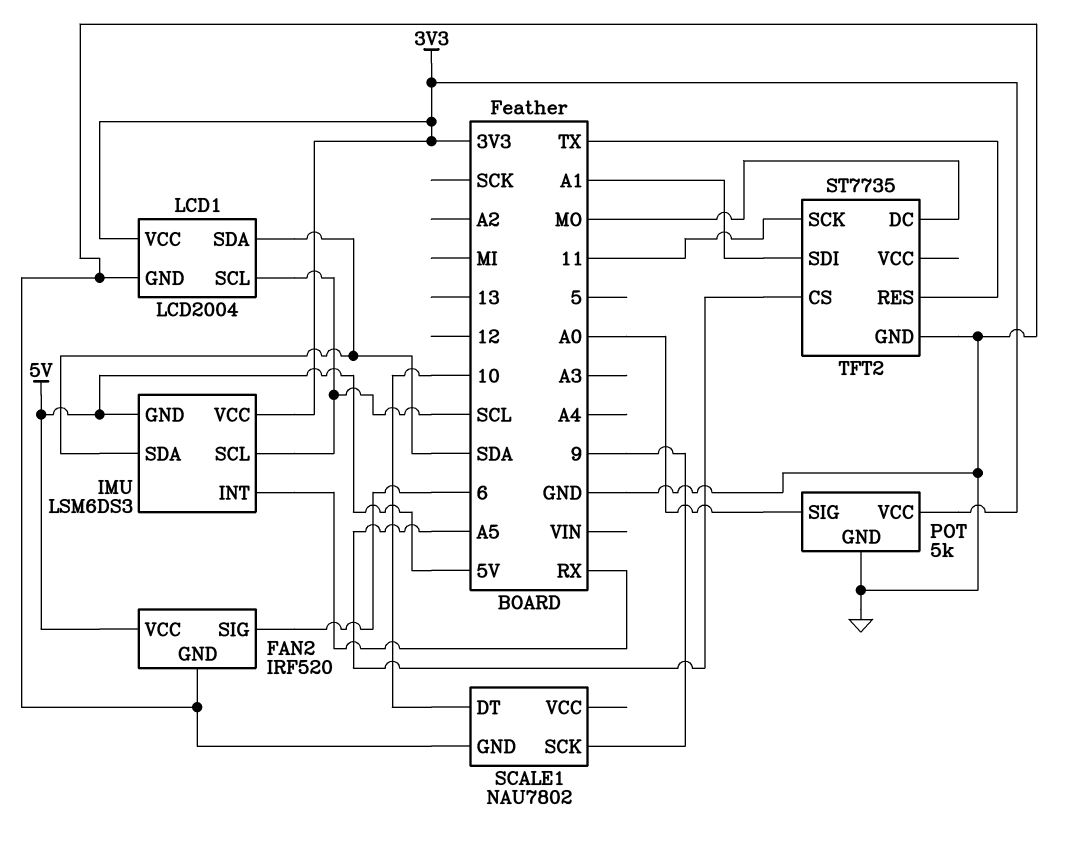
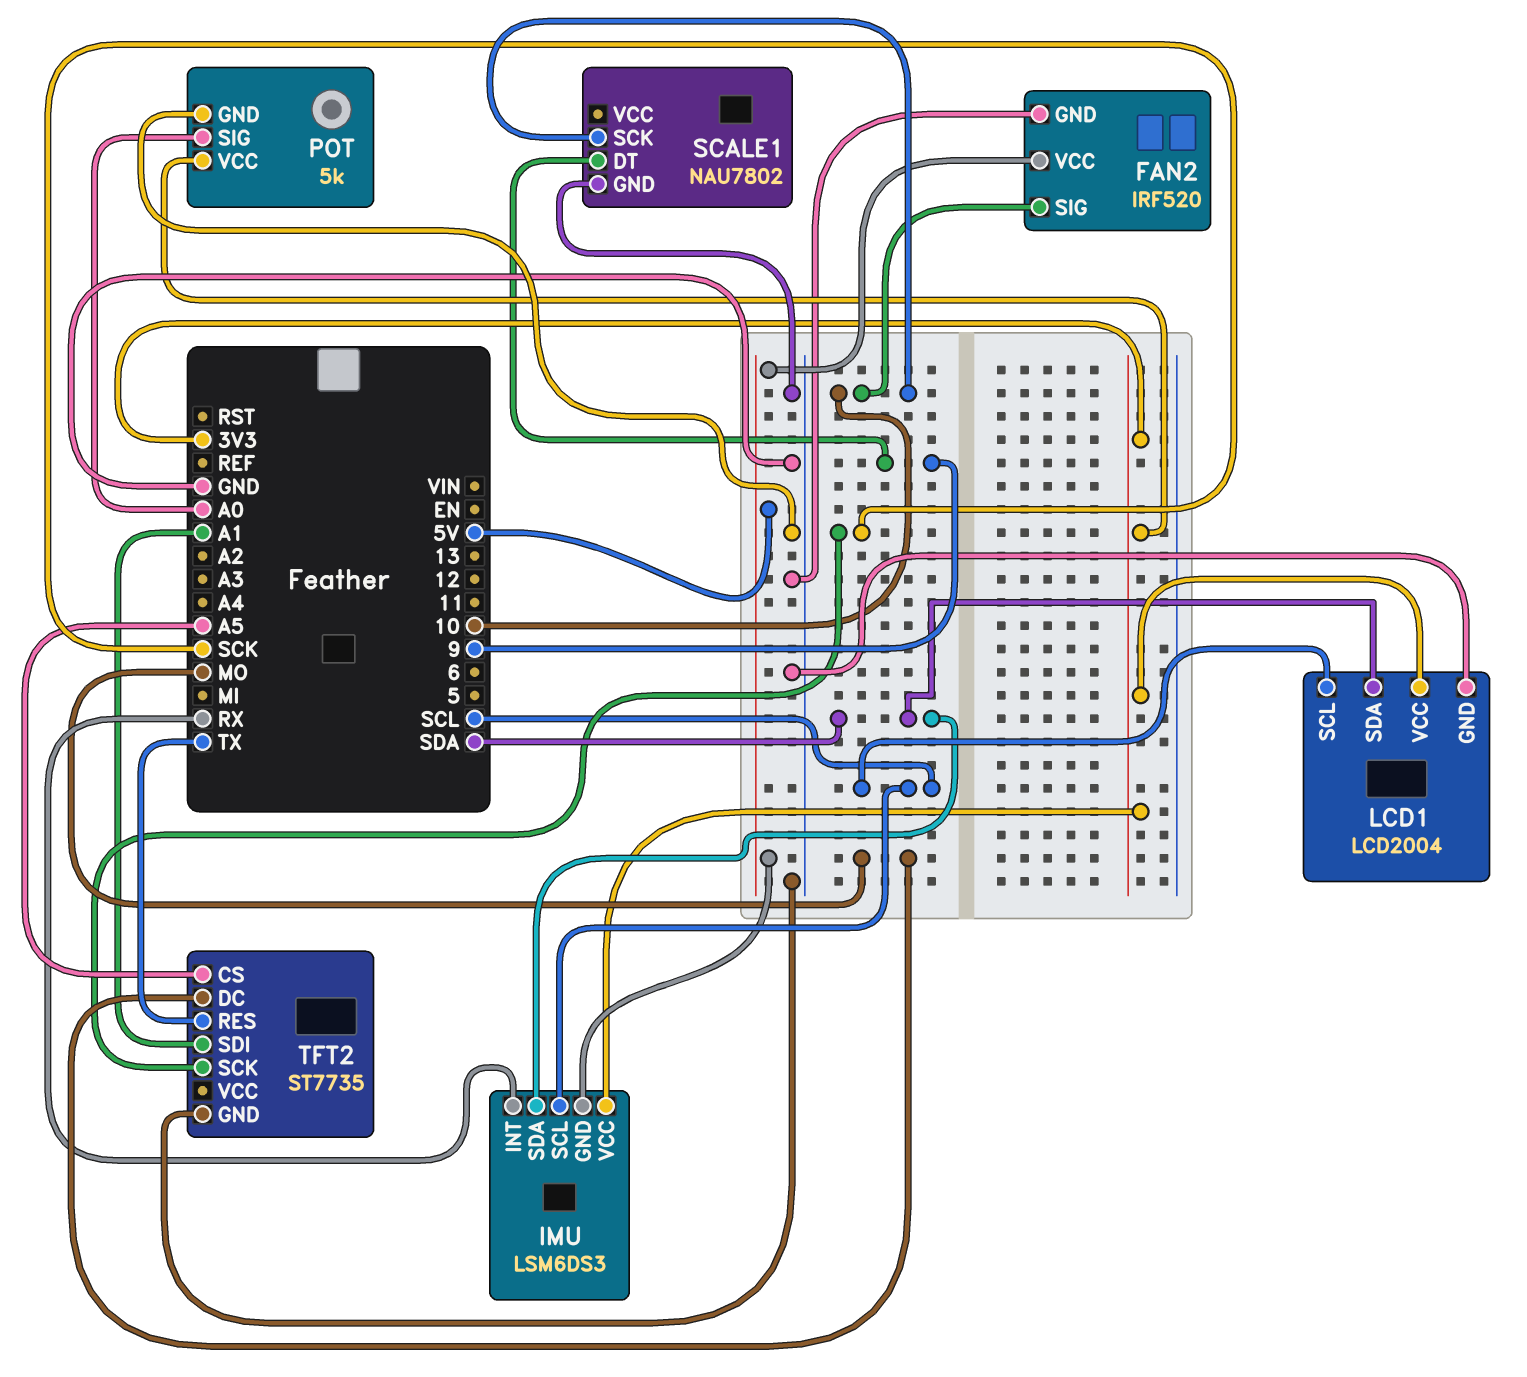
FAN2 pin SIG: 6 -> 10
SCALE1 pin DT: 10 -> 9
SCALE1 pin SCK: 9 -> 10
TFT2 pin SCK: 11 -> SCK

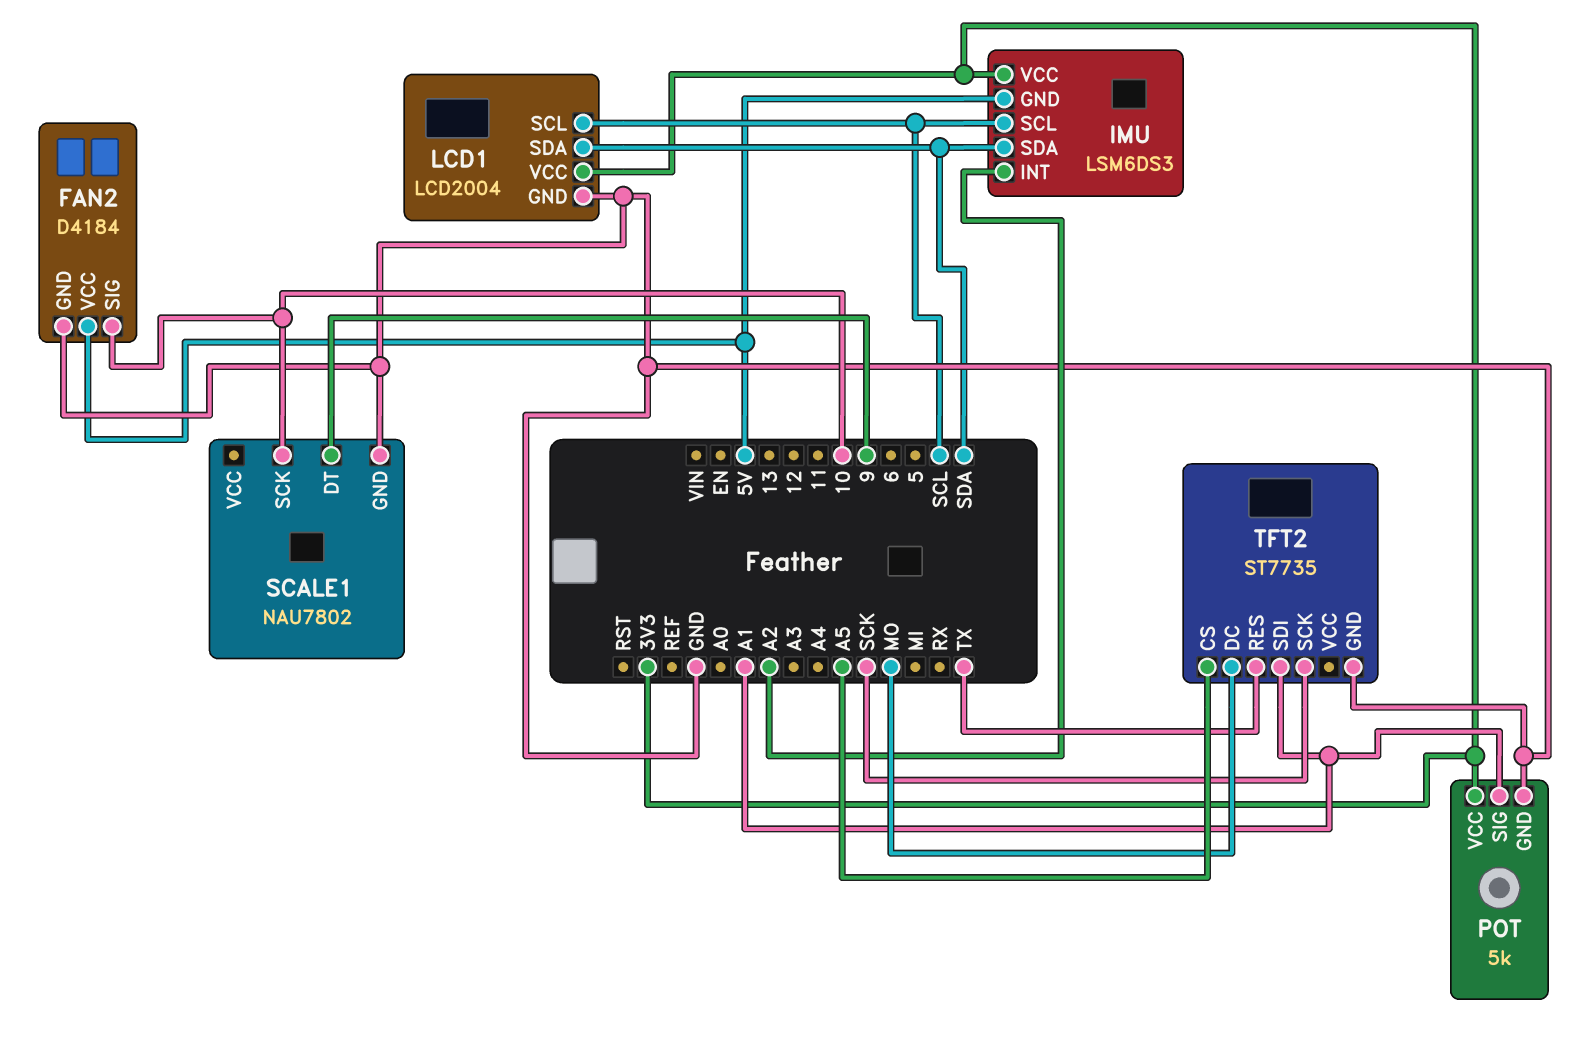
FAN2: IRF520 -> D4184
IMU pin INT: RX -> A2
POT pin SIG: A0 -> A1

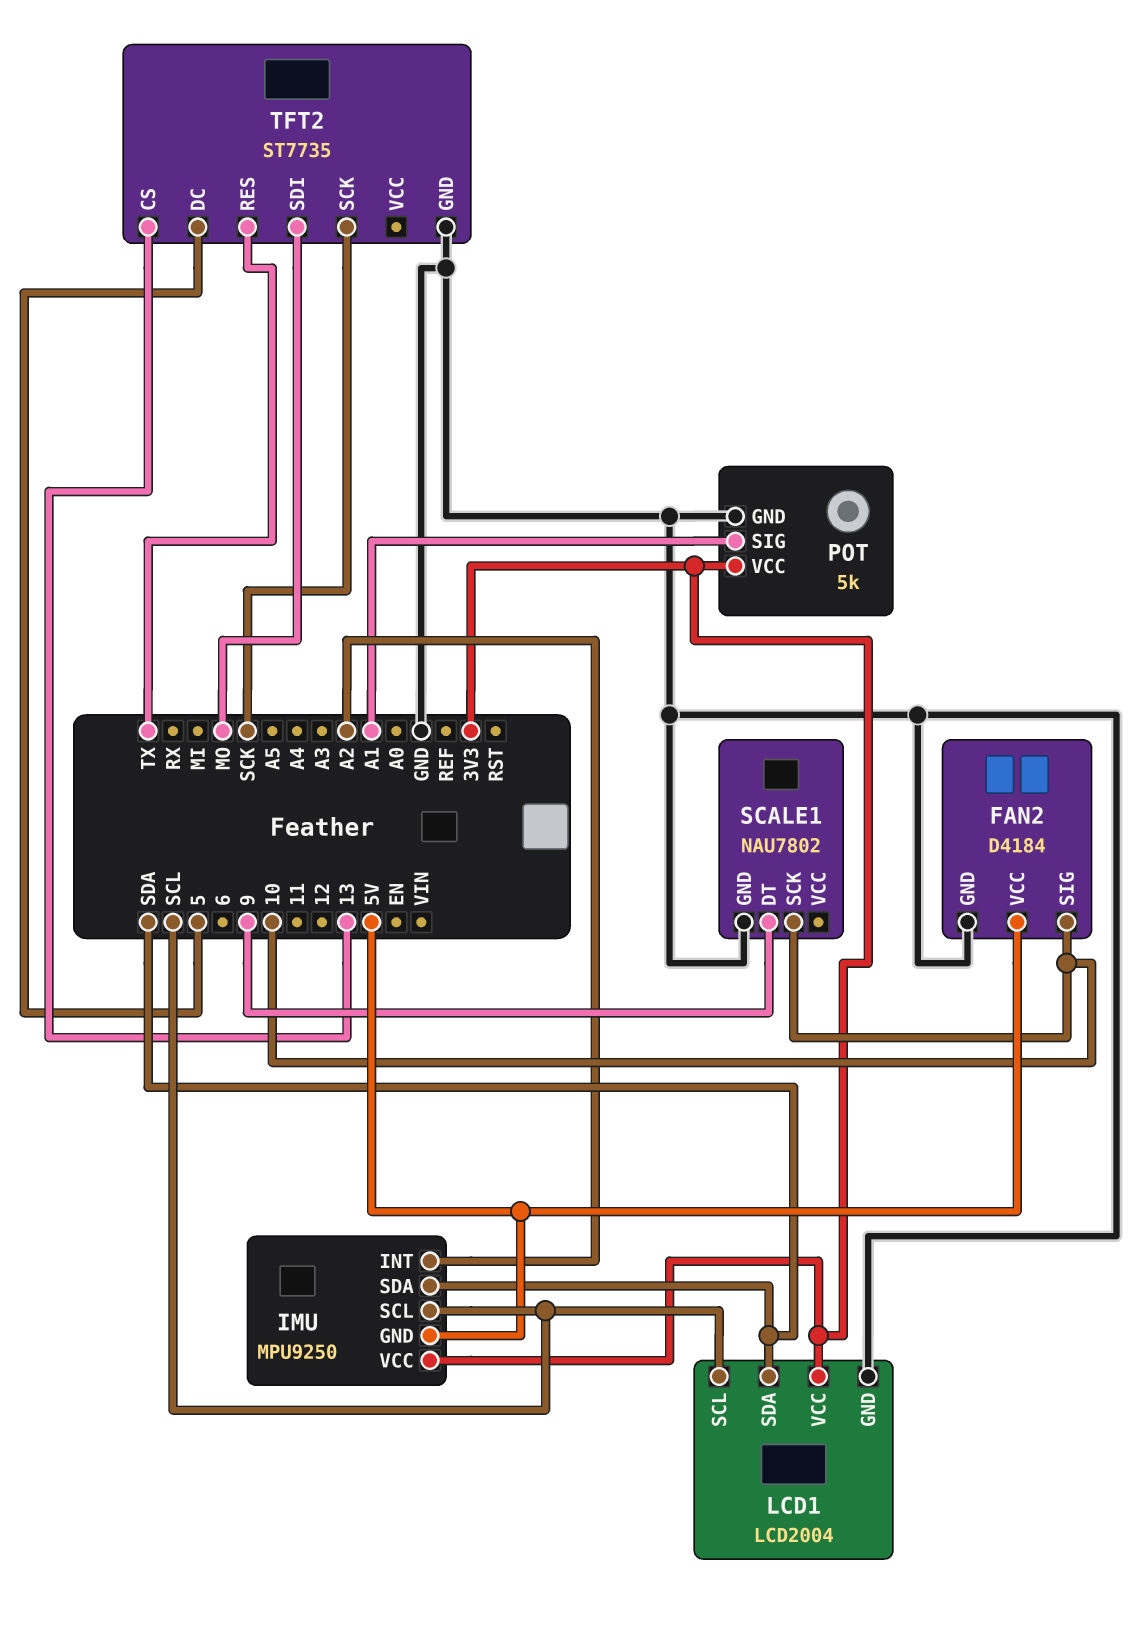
IMU: LSM6DS3 -> MPU9250
TFT2 pin CS: A5 -> 13
TFT2 pin DC: MO -> 5
TFT2 pin SDI: A1 -> MO

